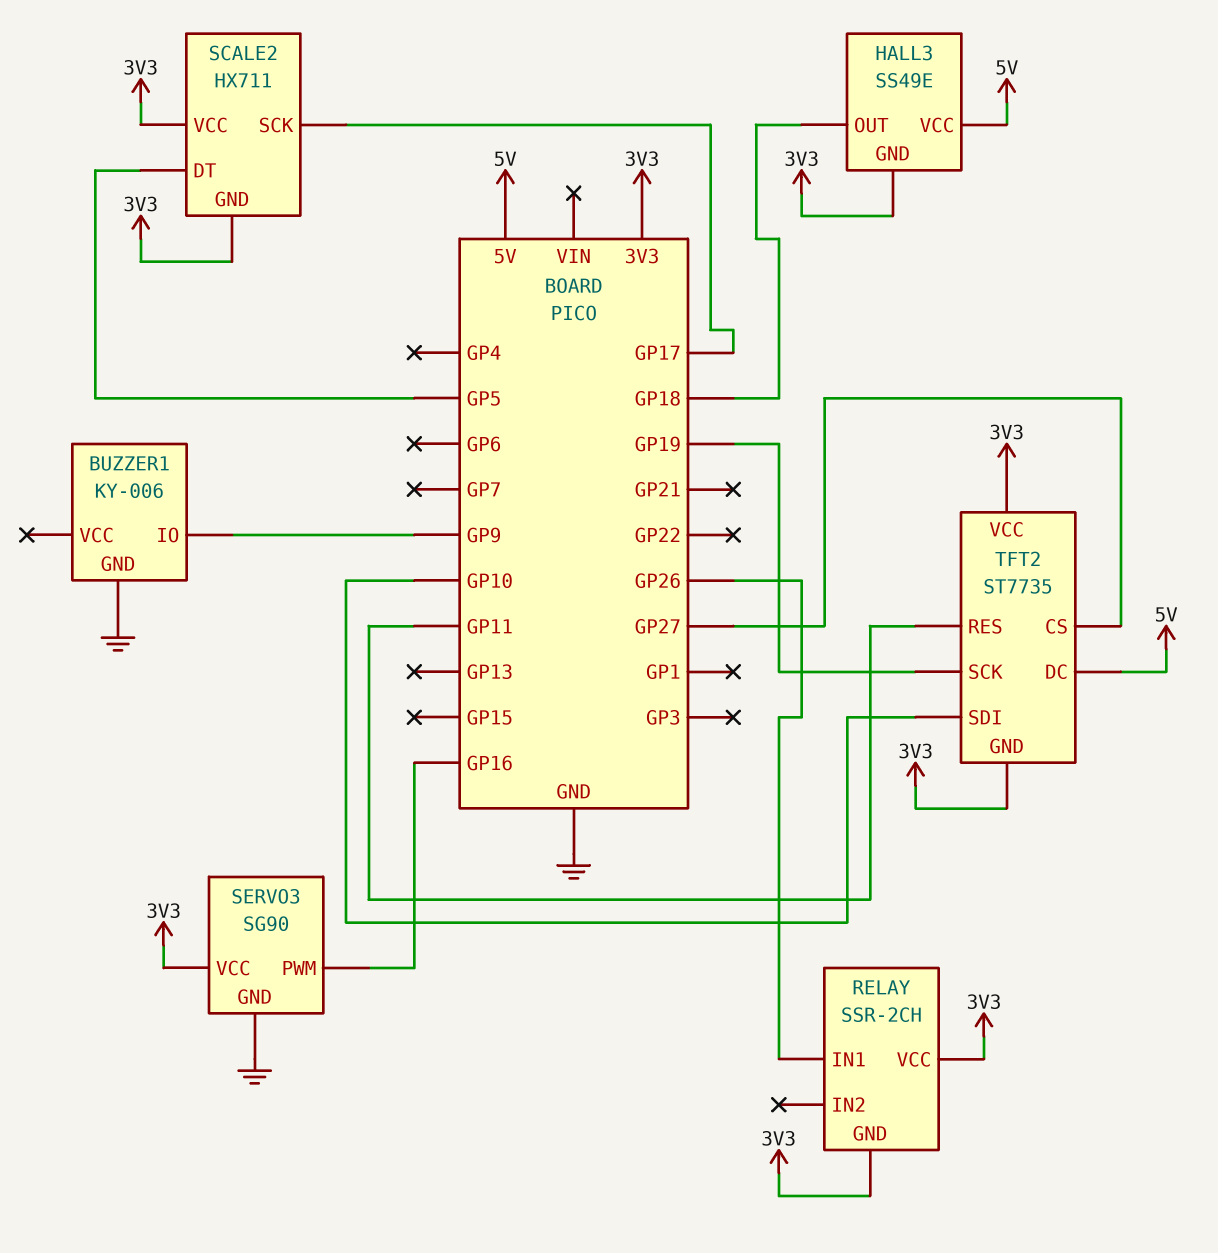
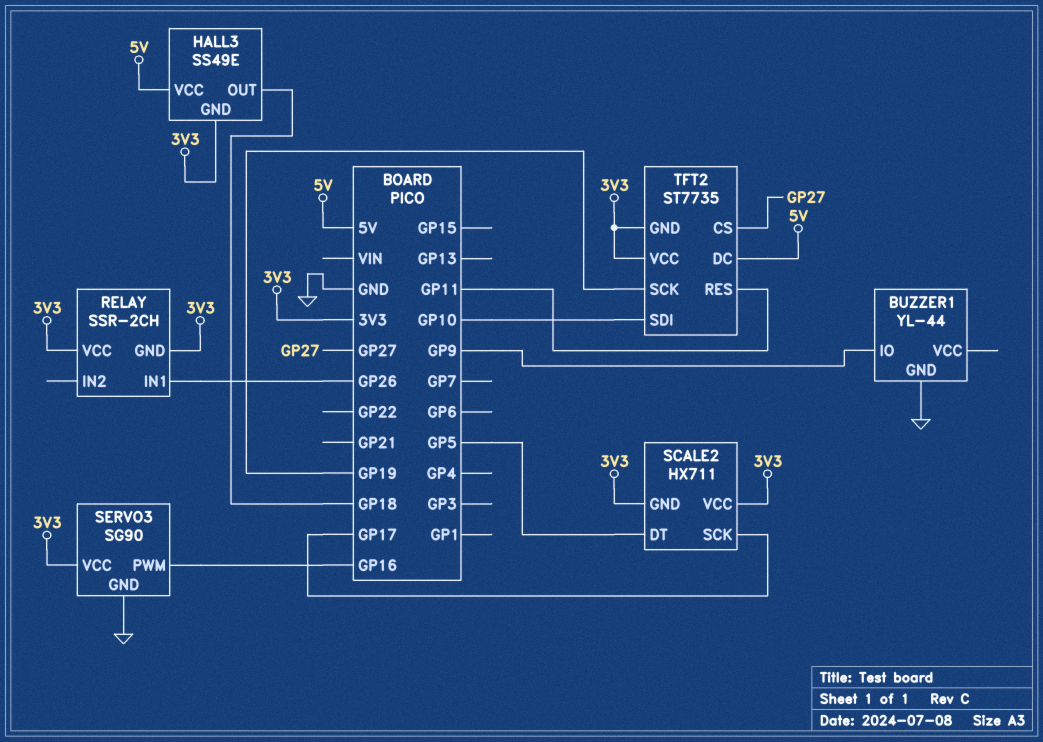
BUZZER1: KY-006 -> YL-44

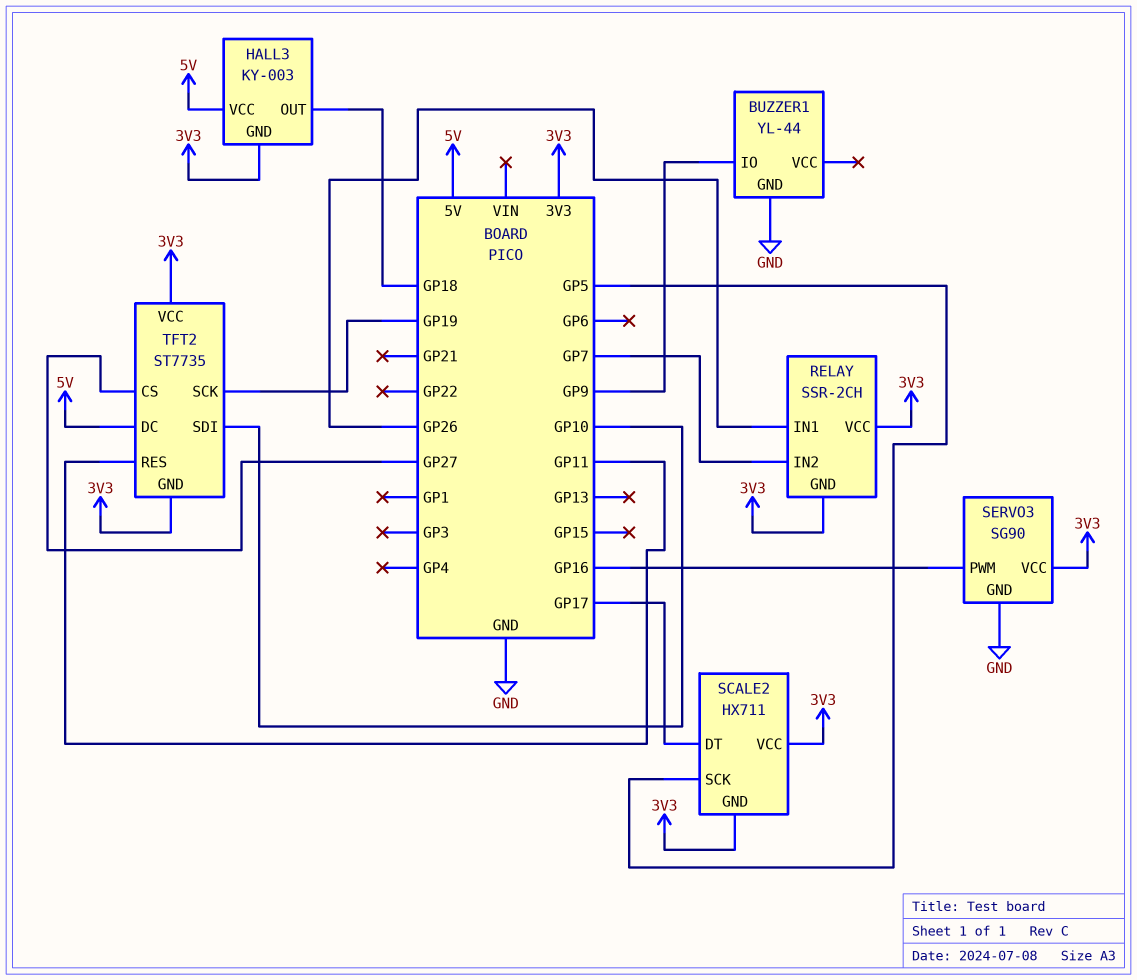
HALL3: SS49E -> KY-003
RELAY pin IN2: none -> GP7
SCALE2 pin DT: GP5 -> GP17
SCALE2 pin SCK: GP17 -> GP5

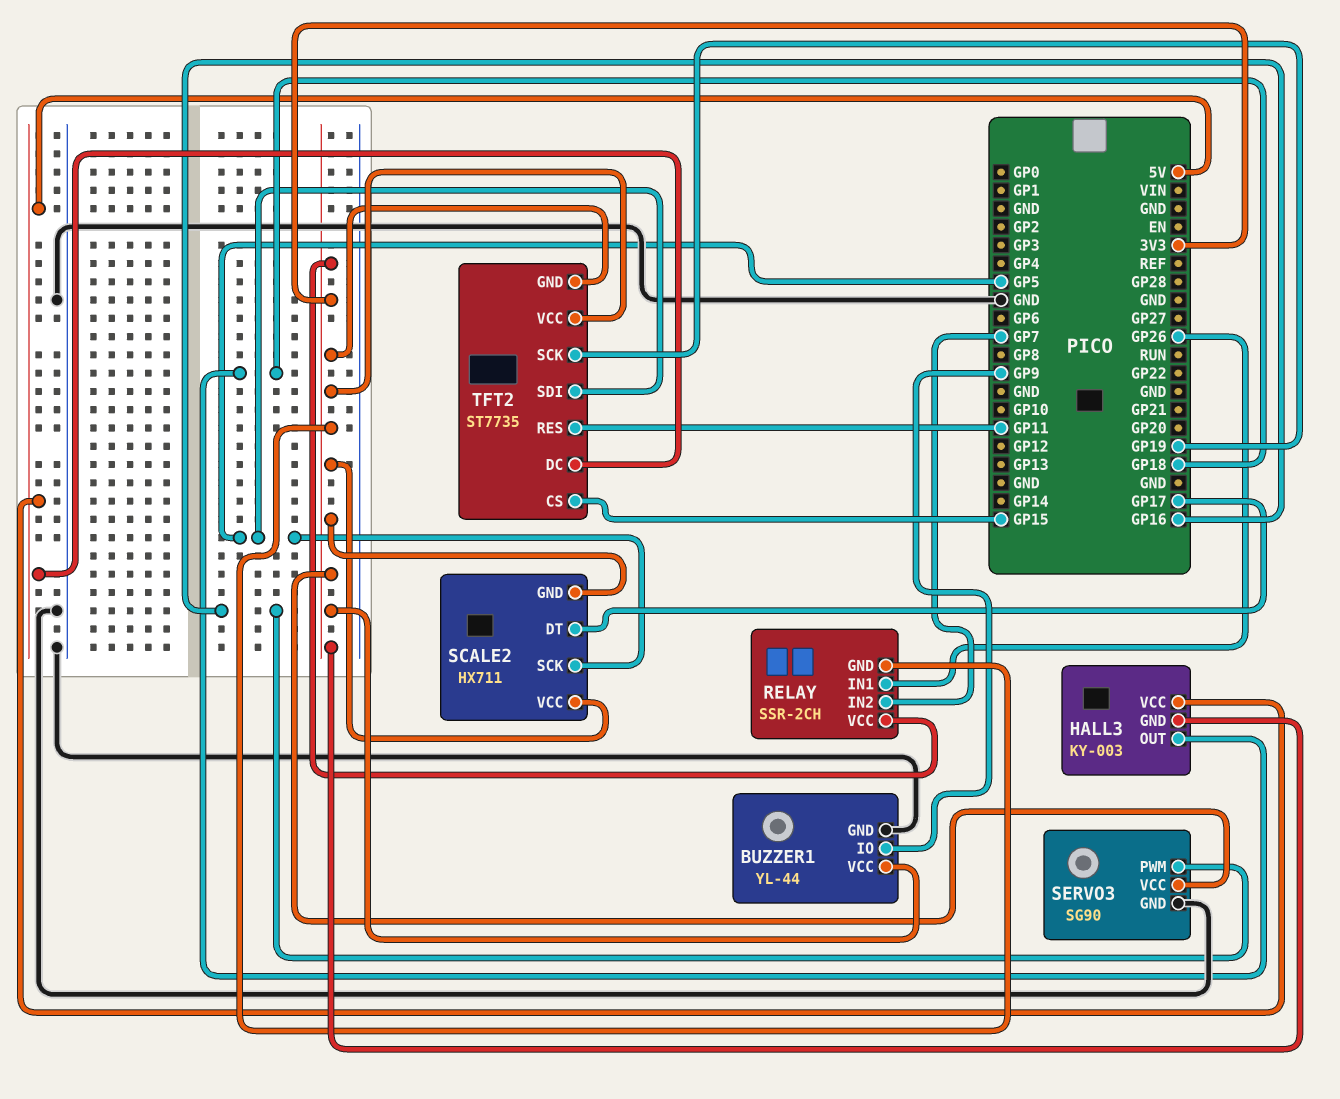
BUZZER1 pin VCC: none -> 3V3
TFT2 pin CS: GP27 -> GP15
TFT2 pin SDI: GP10 -> GP5

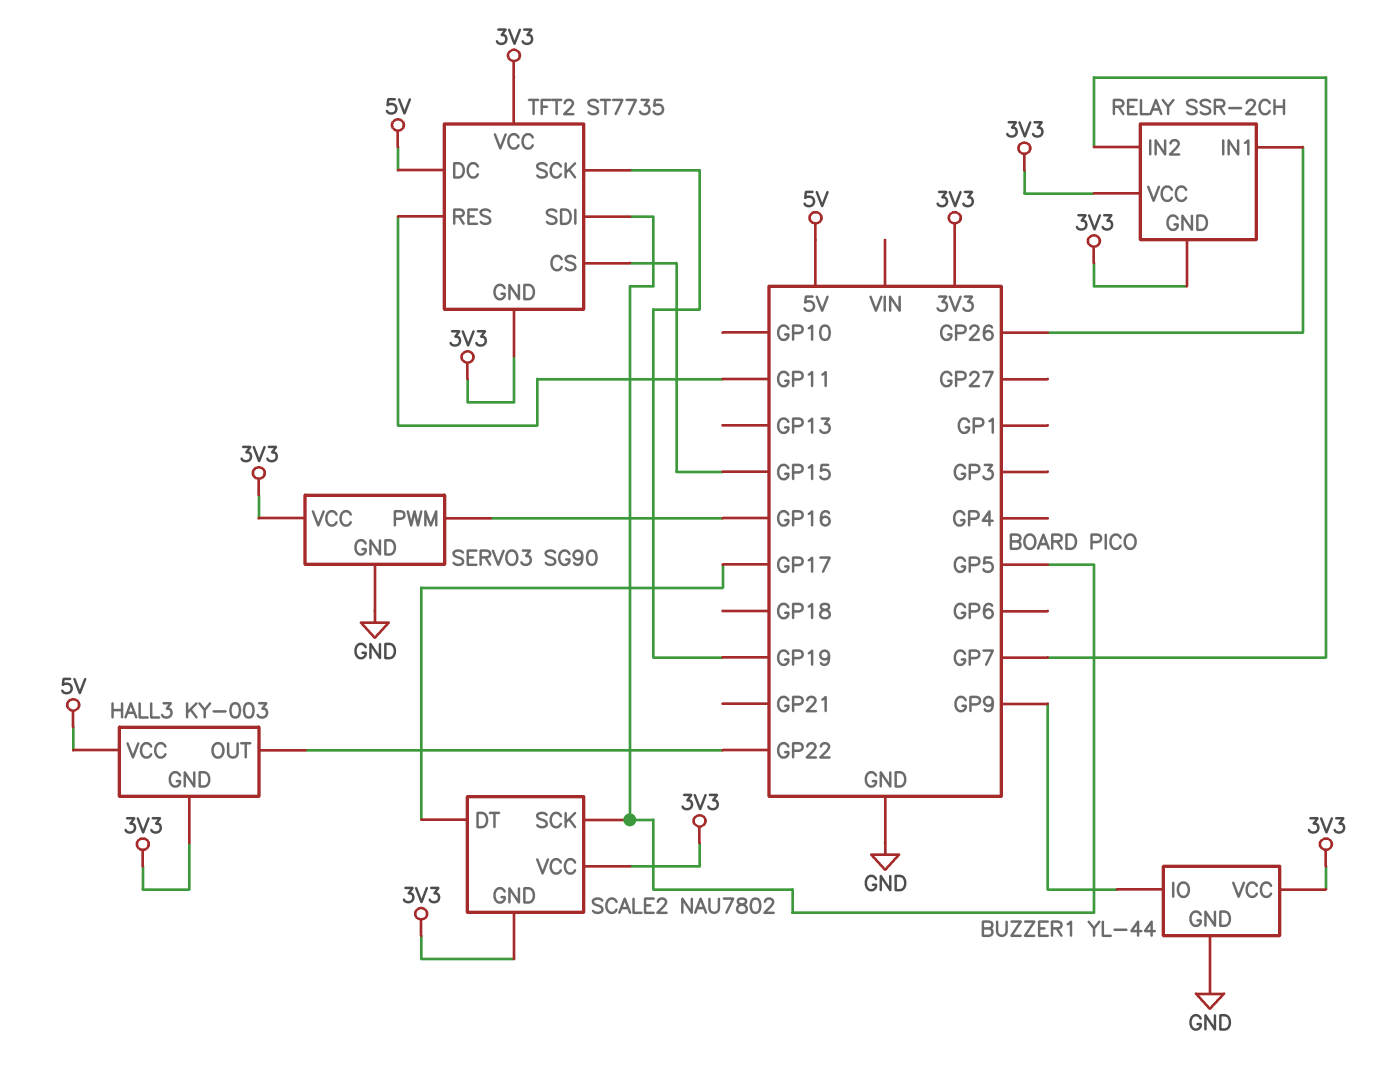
HALL3 pin OUT: GP18 -> GP22
SCALE2: HX711 -> NAU7802

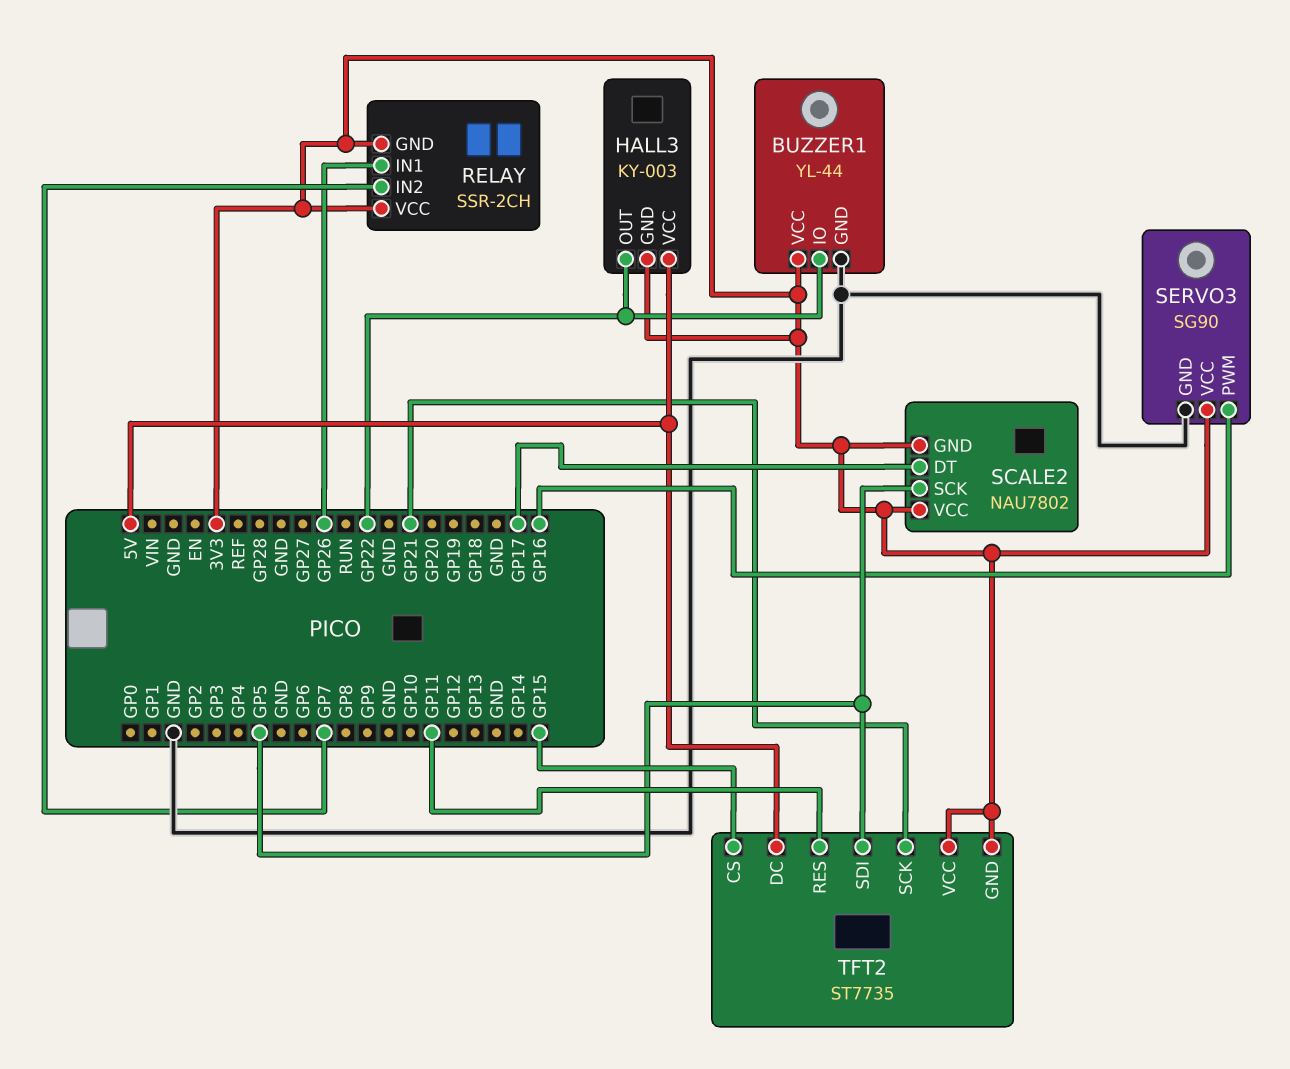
BUZZER1 pin IO: GP9 -> GP22
TFT2 pin SCK: GP19 -> GP21

